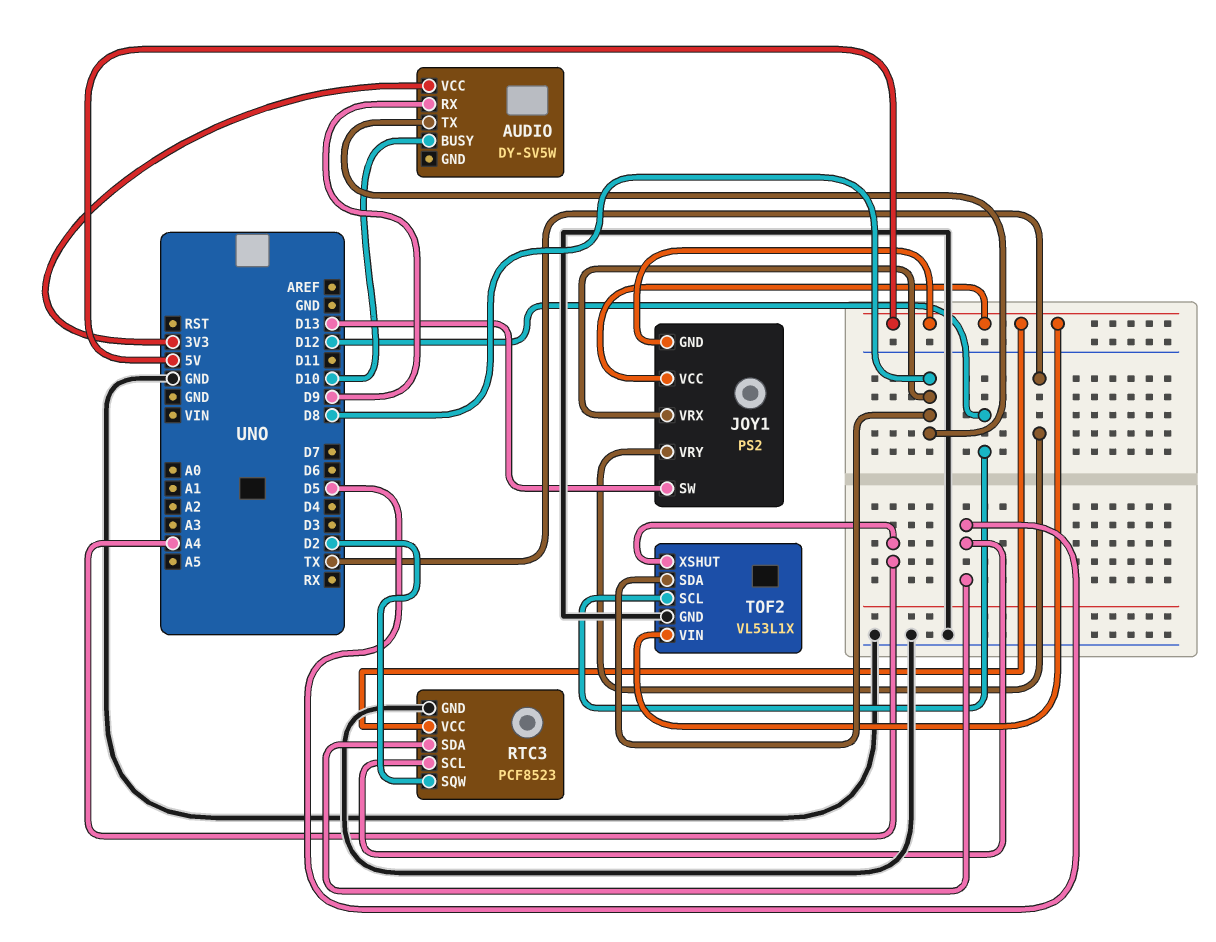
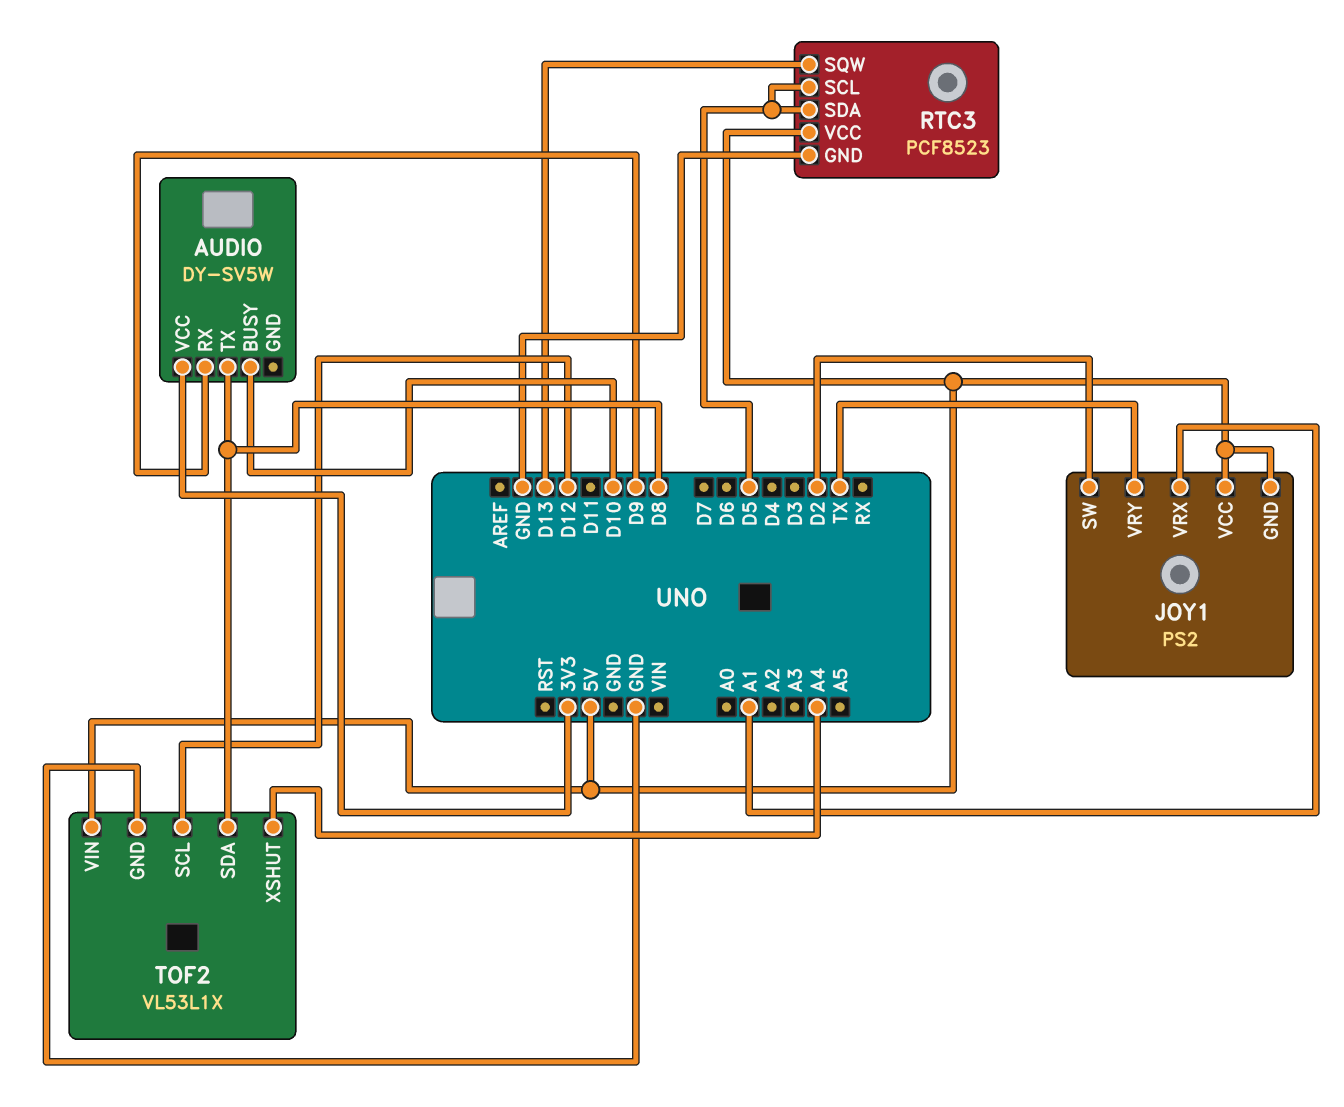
JOY1 pin SW: D13 -> D2
JOY1 pin VRX: D8 -> A1
RTC3 pin SQW: D2 -> D13

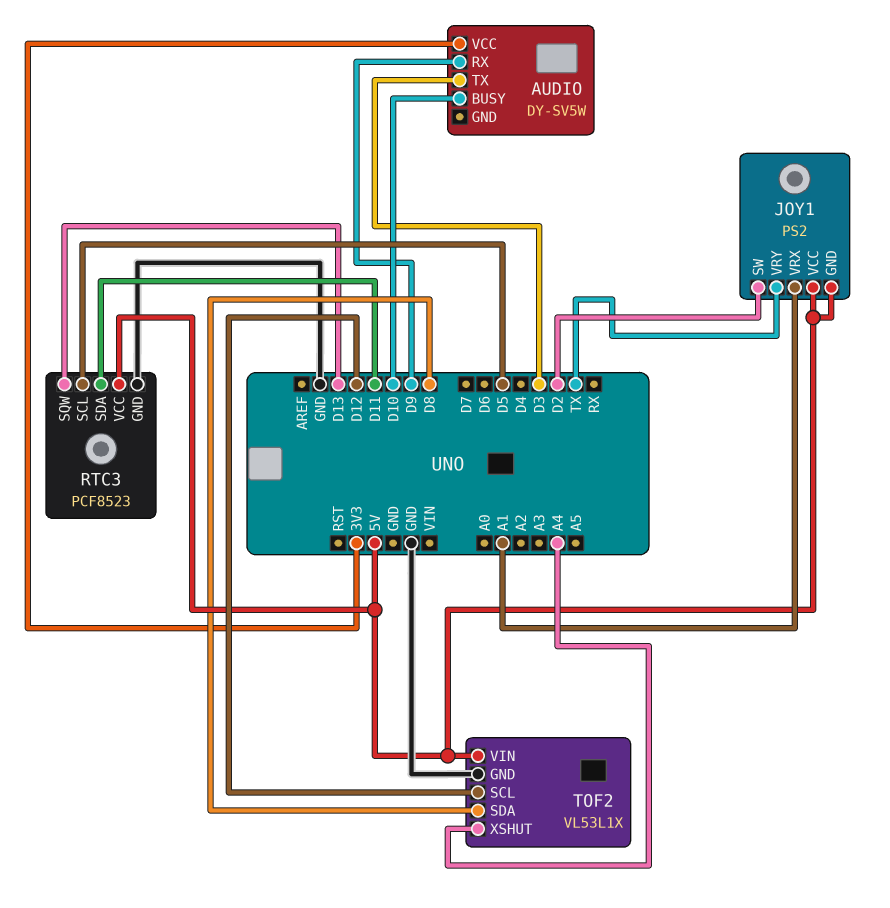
AUDIO pin TX: D8 -> D3
RTC3 pin SDA: D5 -> D11

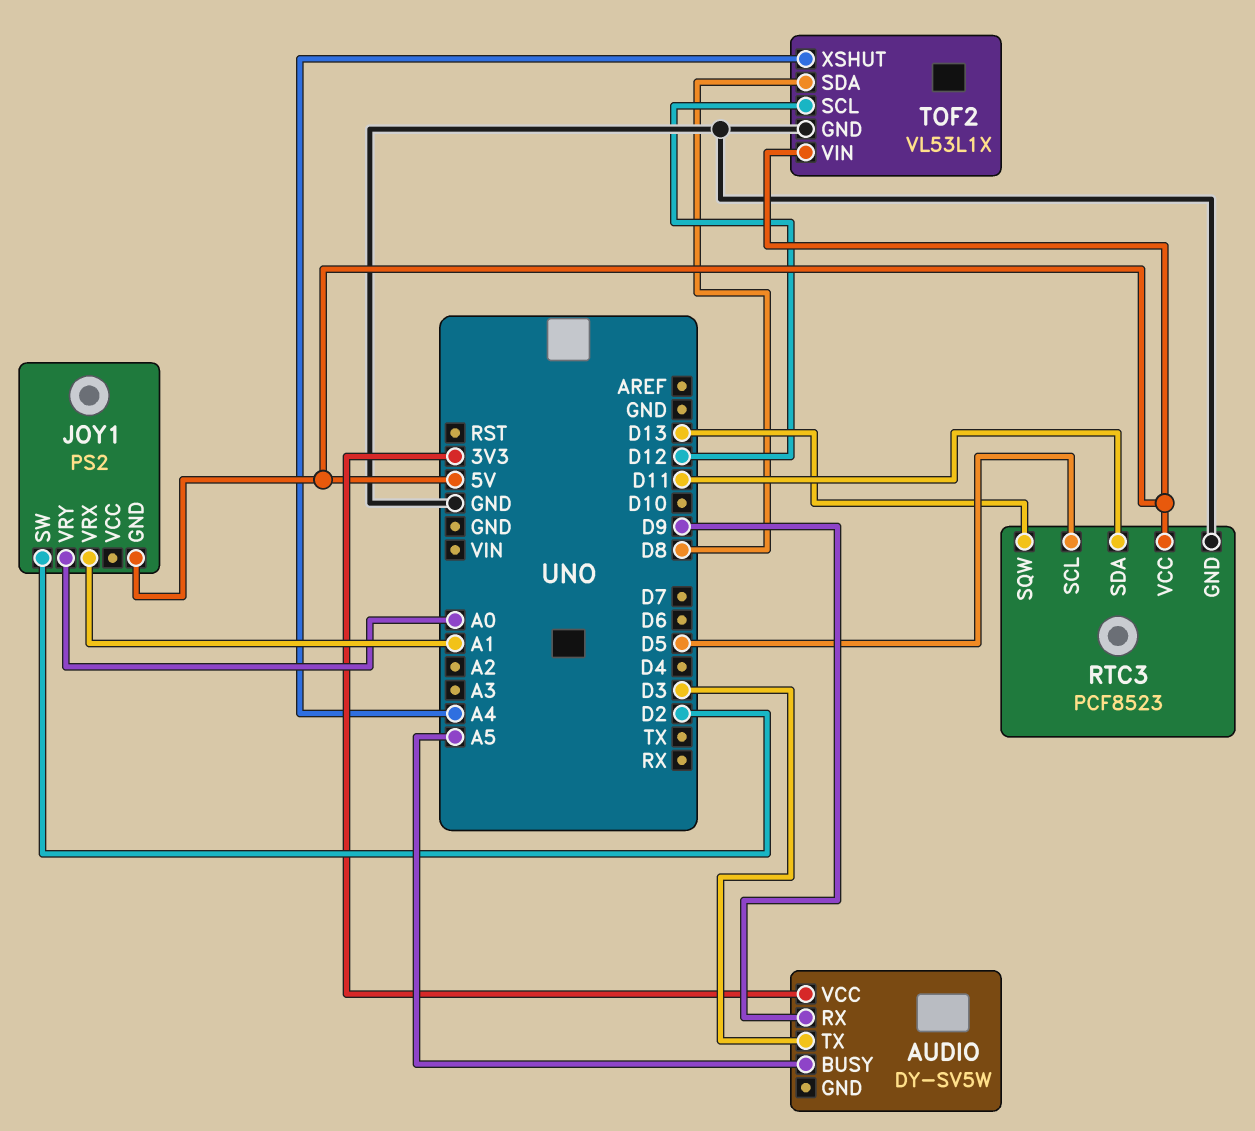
AUDIO pin BUSY: D10 -> A5
JOY1 pin VCC: 5V -> none
JOY1 pin VRY: TX -> A0

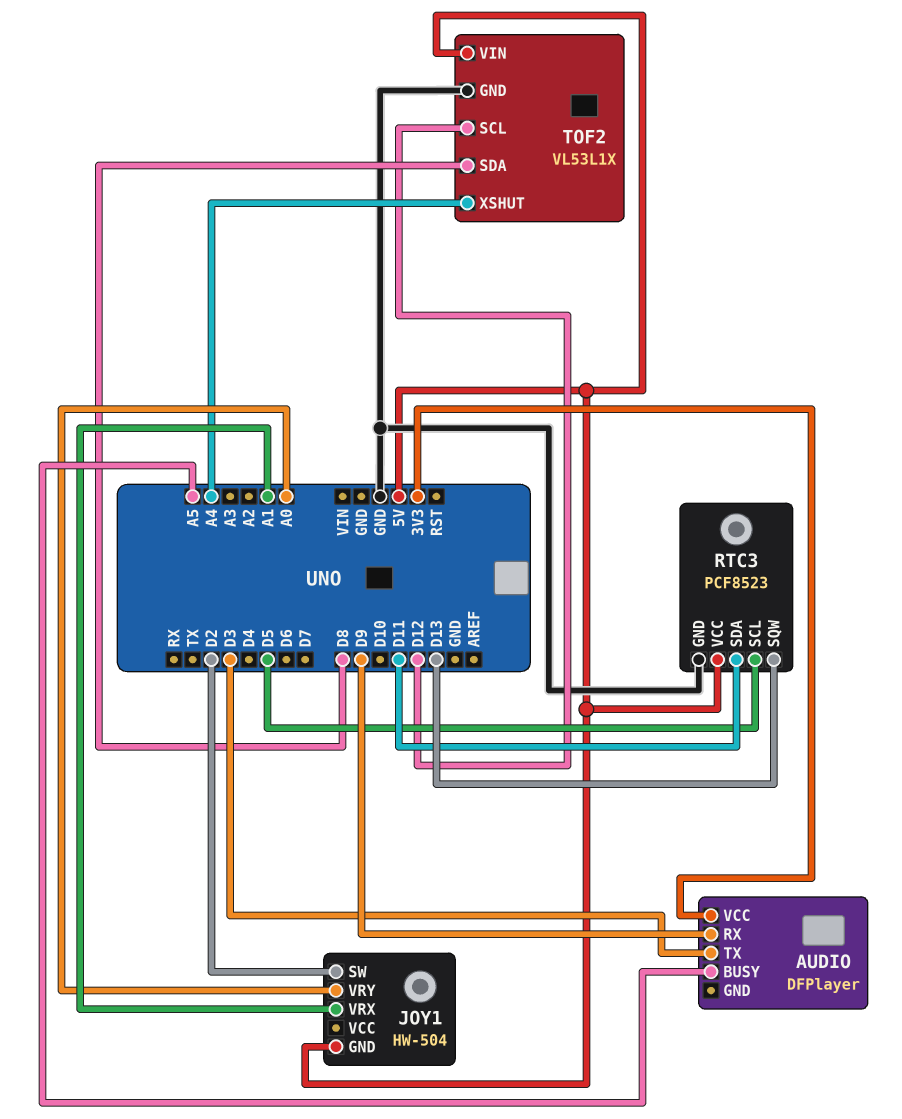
AUDIO: DY-SV5W -> DFPlayer
JOY1: PS2 -> HW-504

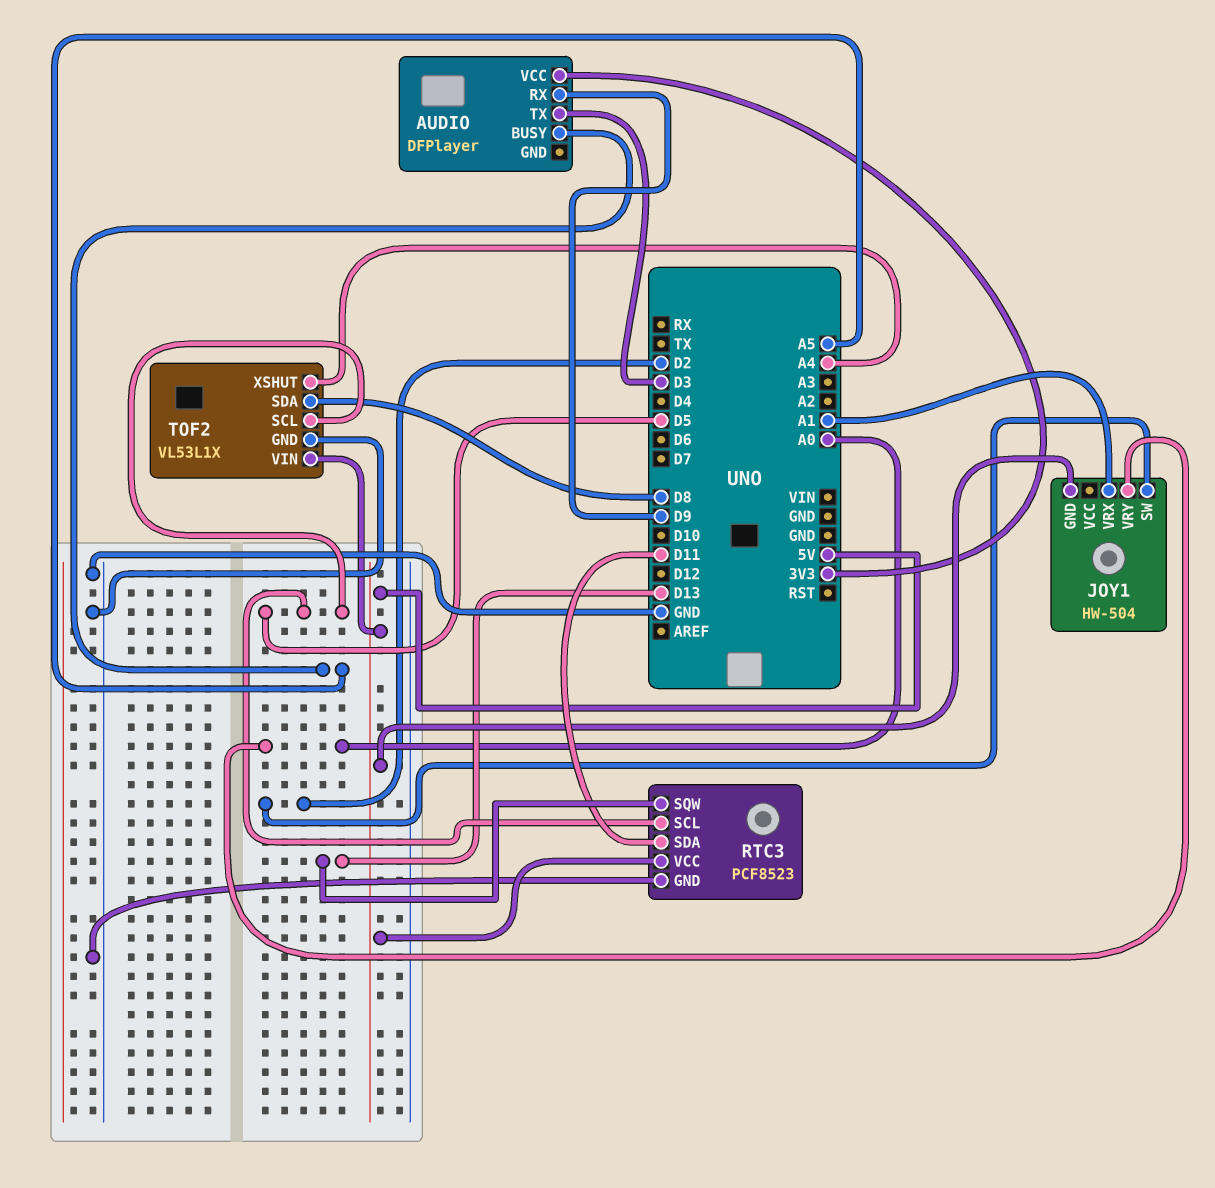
TOF2 pin SCL: D12 -> D5

